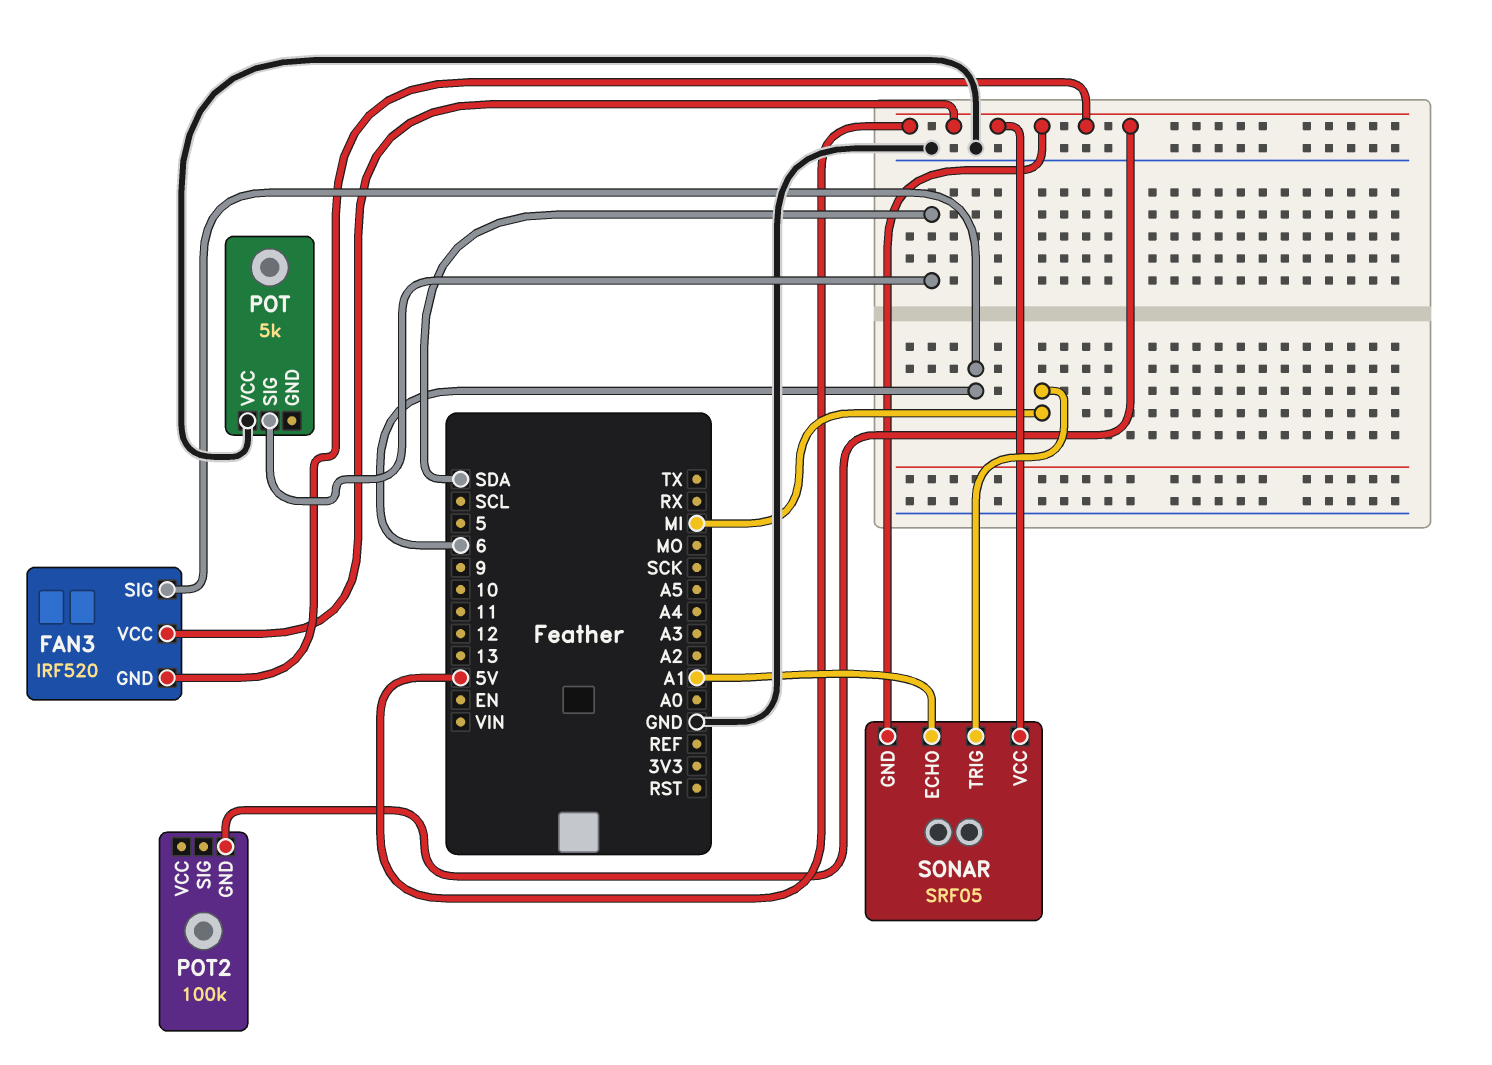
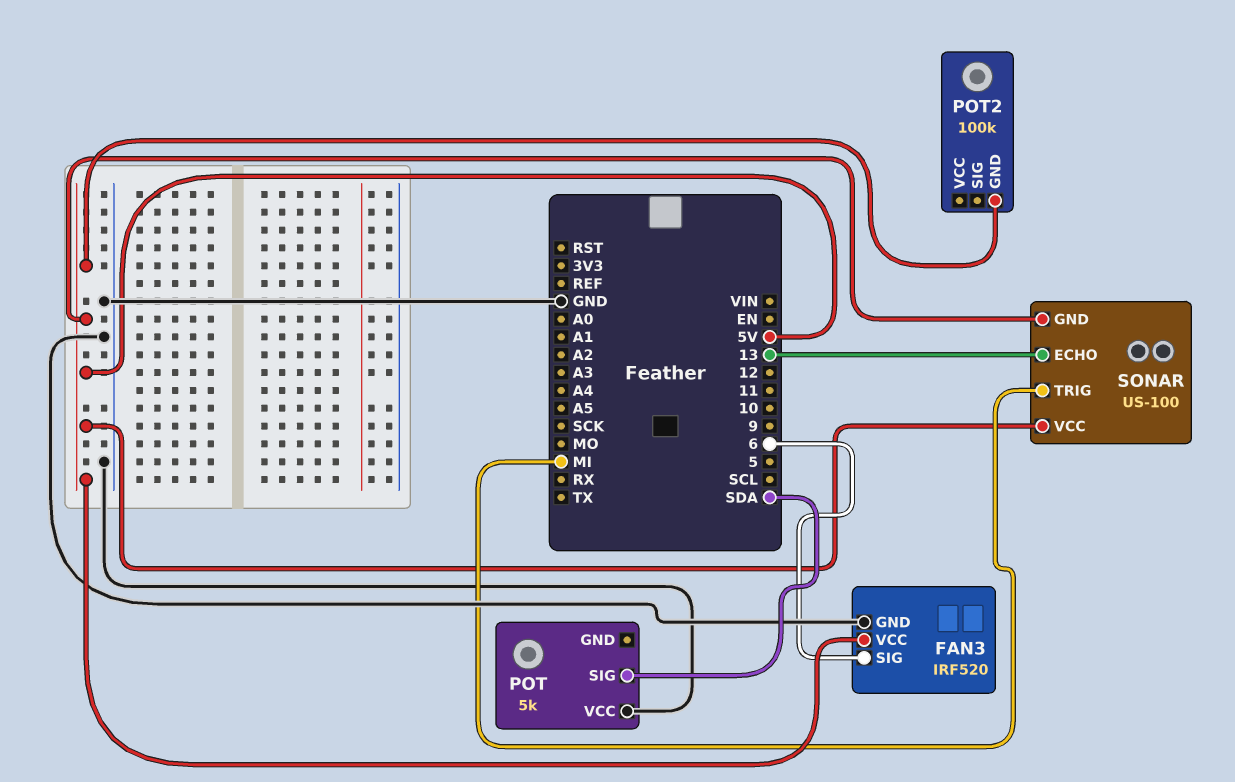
FAN3 pin GND: 5V -> GND
SONAR: SRF05 -> US-100
SONAR pin ECHO: A1 -> 13

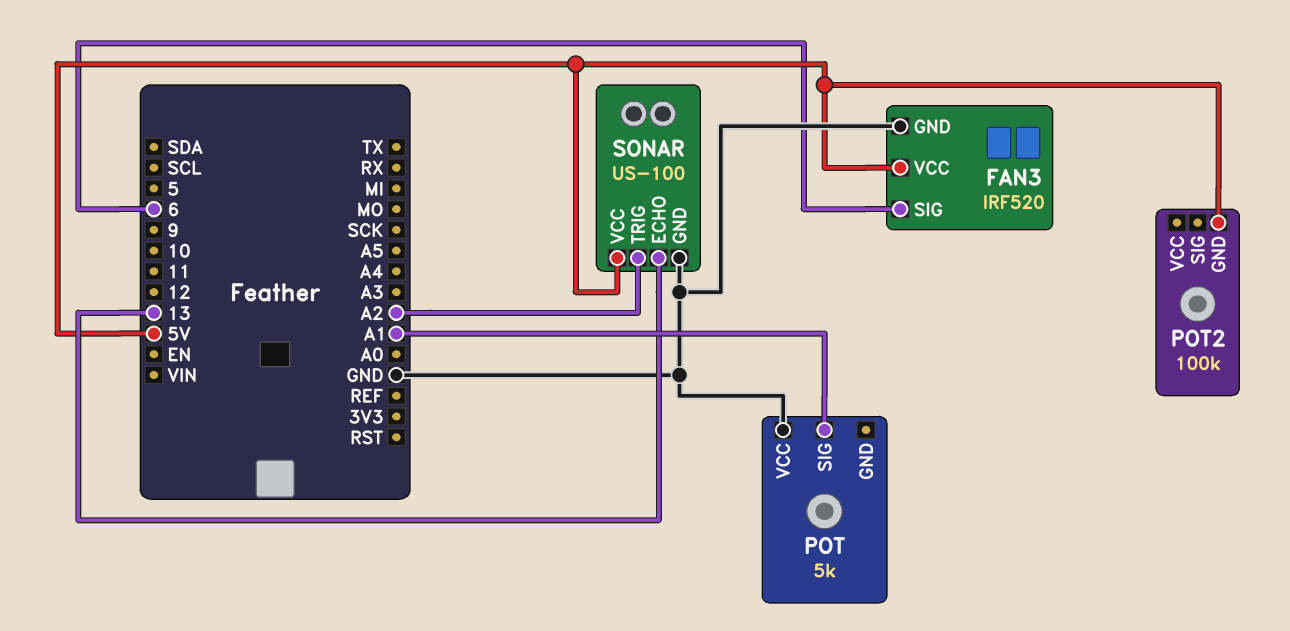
POT pin SIG: SDA -> A1
SONAR pin GND: 5V -> GND
SONAR pin TRIG: MI -> A2

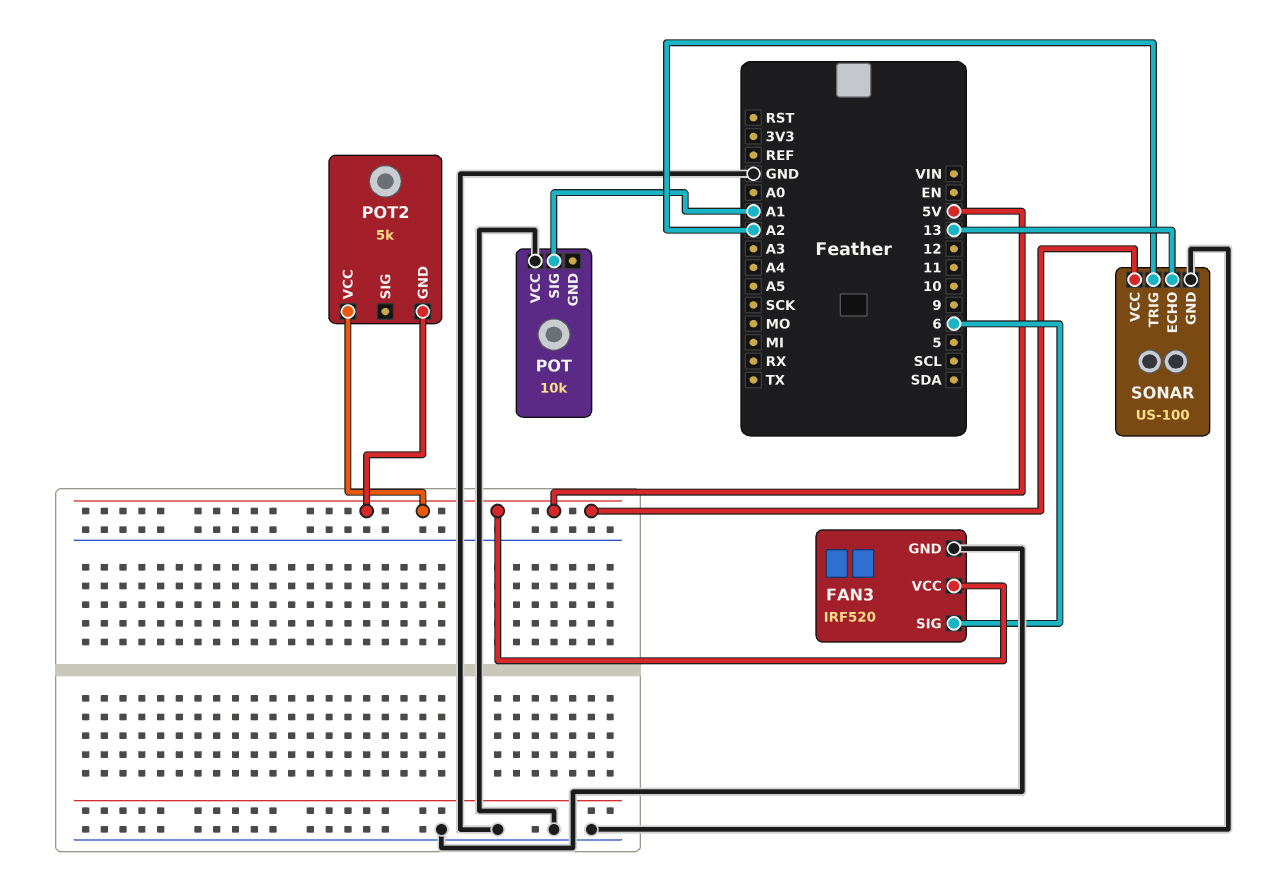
POT: 5k -> 10k
POT2: 100k -> 5k
POT2 pin VCC: none -> 5V

